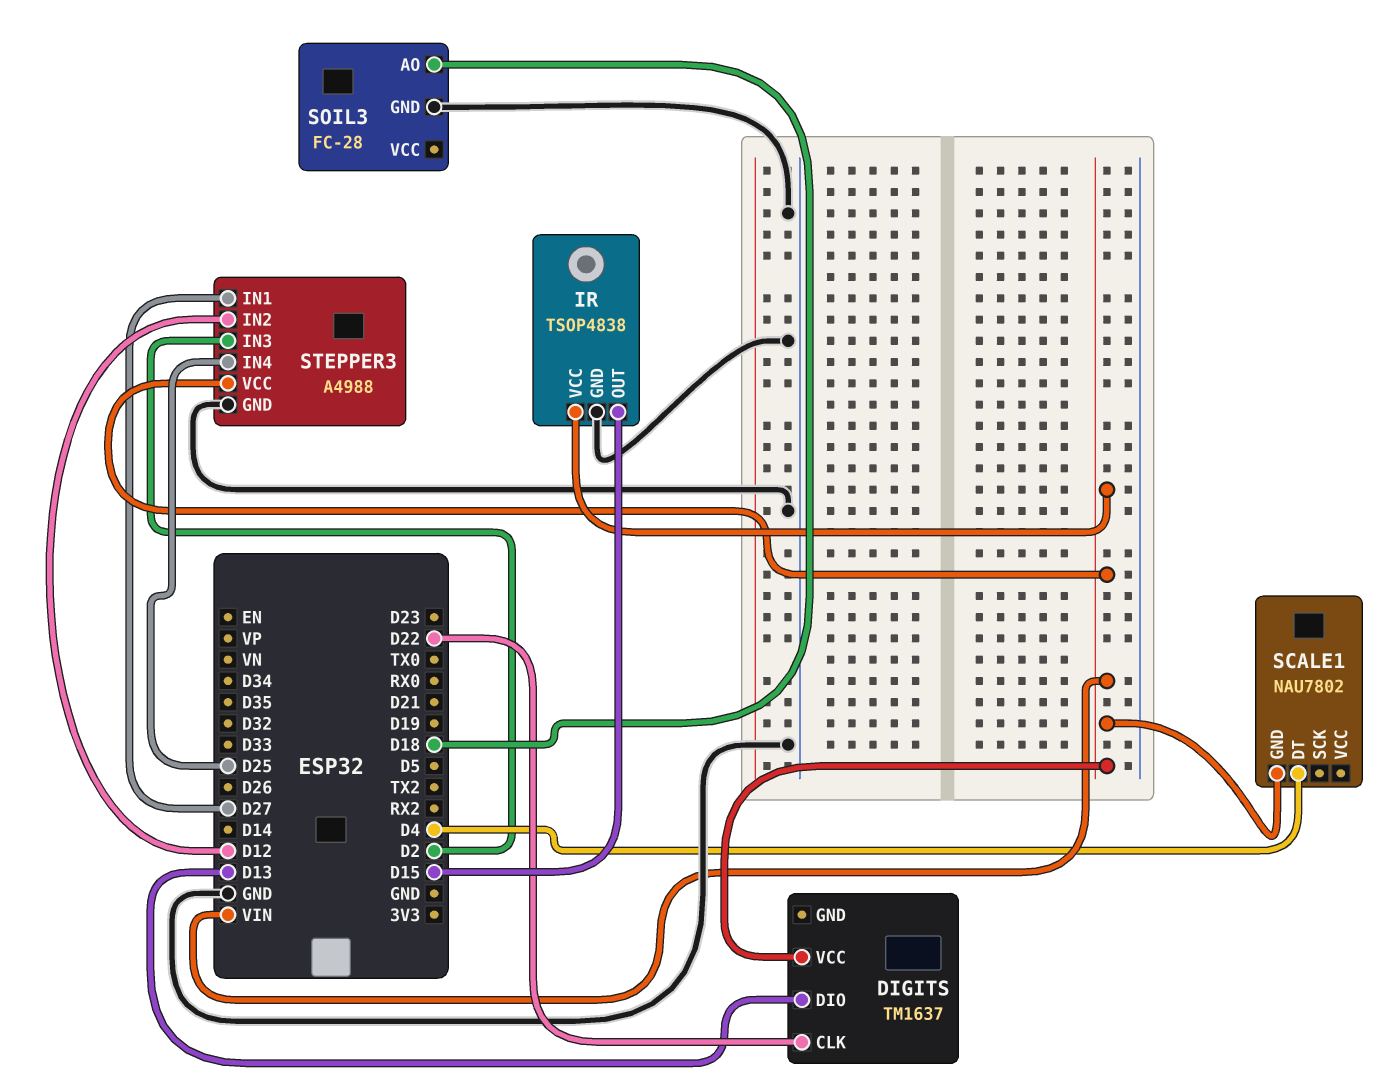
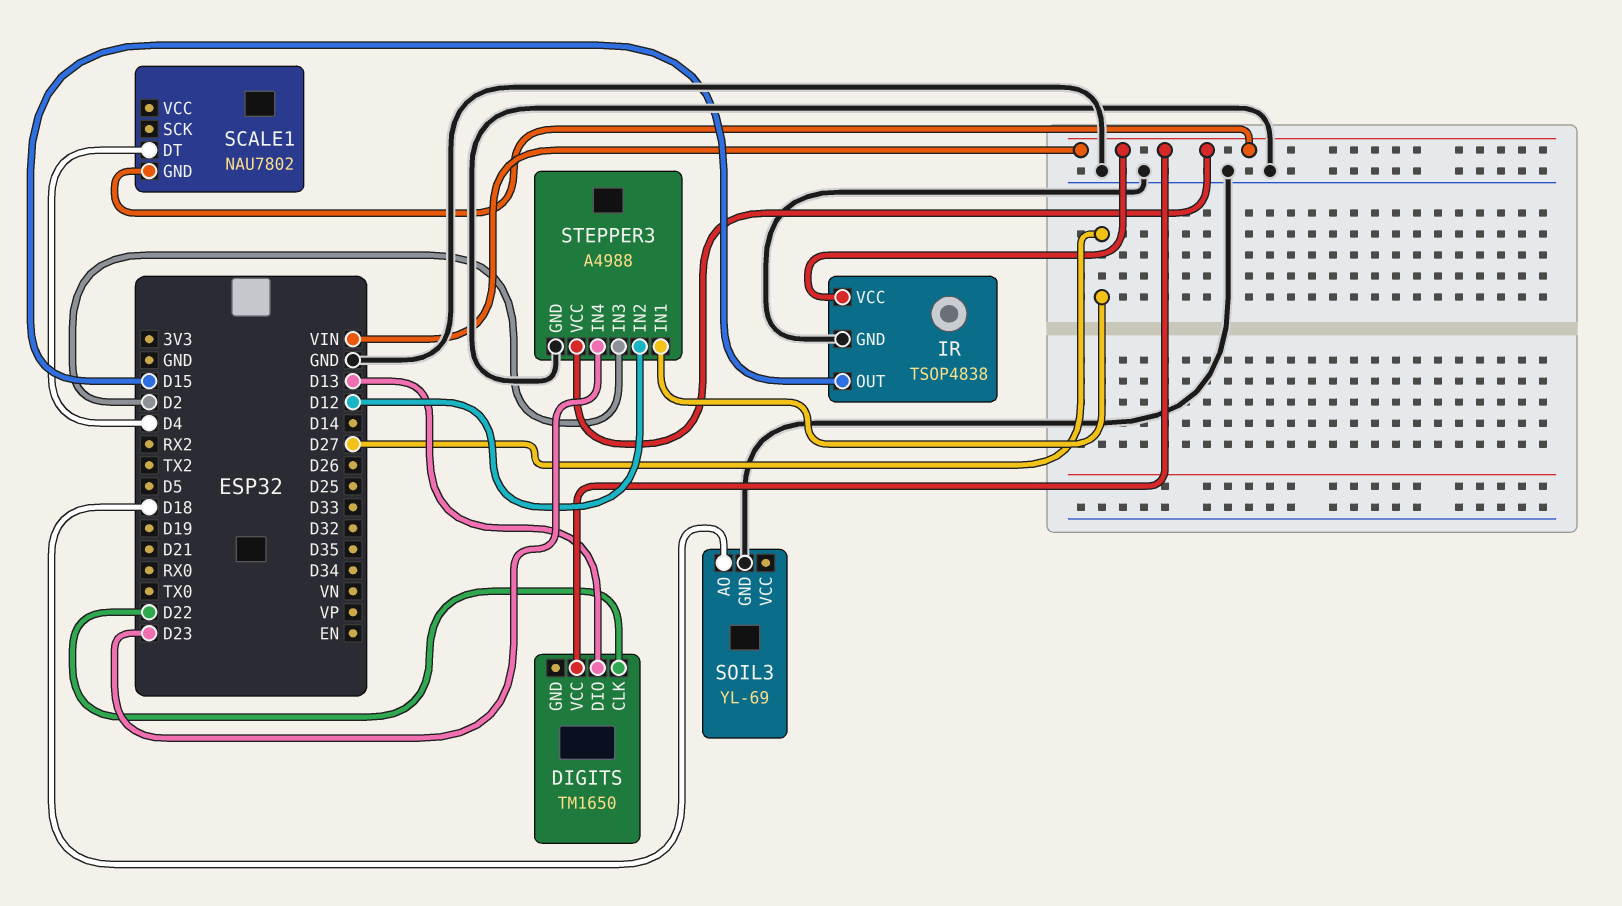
DIGITS: TM1637 -> TM1650
SOIL3: FC-28 -> YL-69
STEPPER3 pin IN4: D25 -> D23

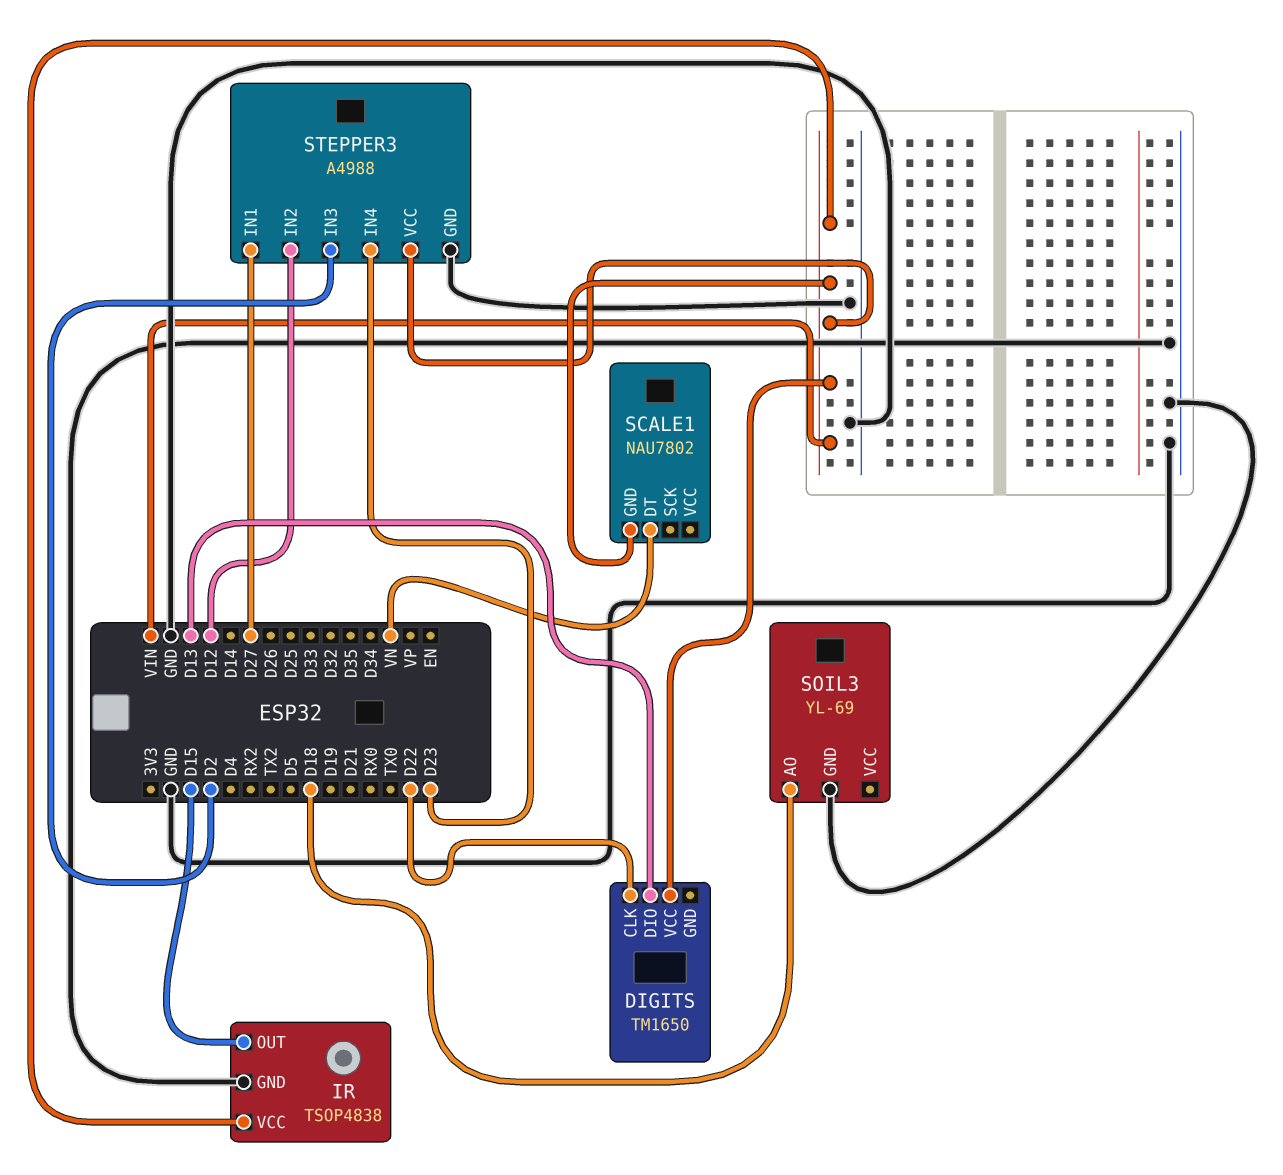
SCALE1 pin DT: D4 -> VN

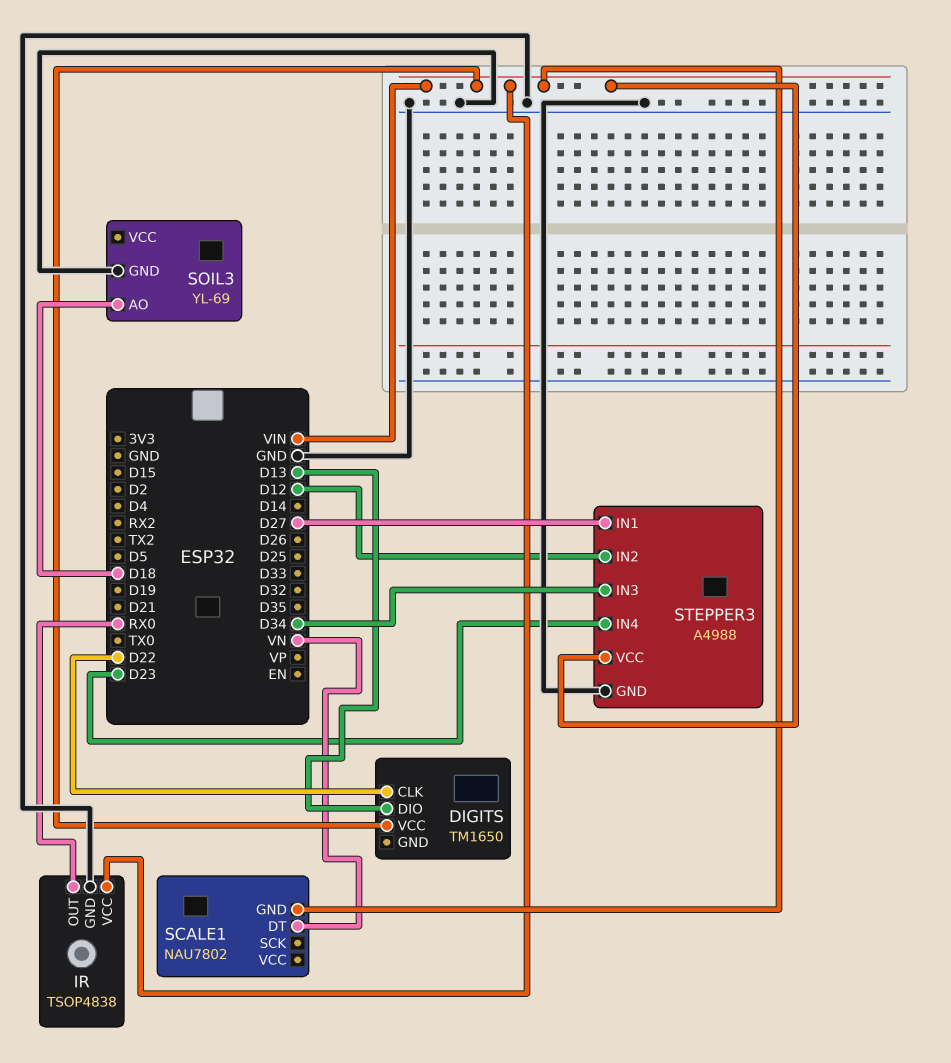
IR pin OUT: D15 -> RX0
STEPPER3 pin IN3: D2 -> D34

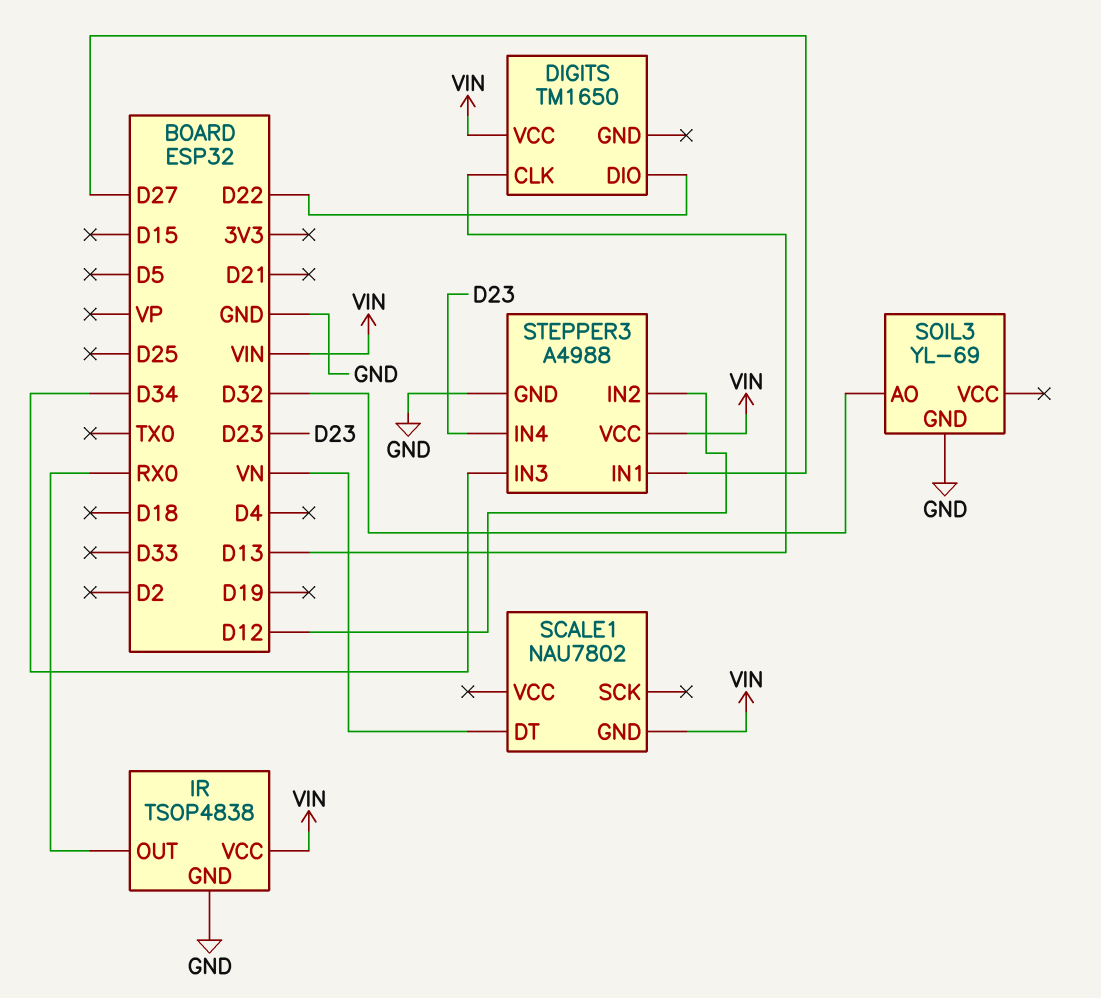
DIGITS pin CLK: D22 -> D13
DIGITS pin DIO: D13 -> D22
SOIL3 pin AO: D18 -> D32

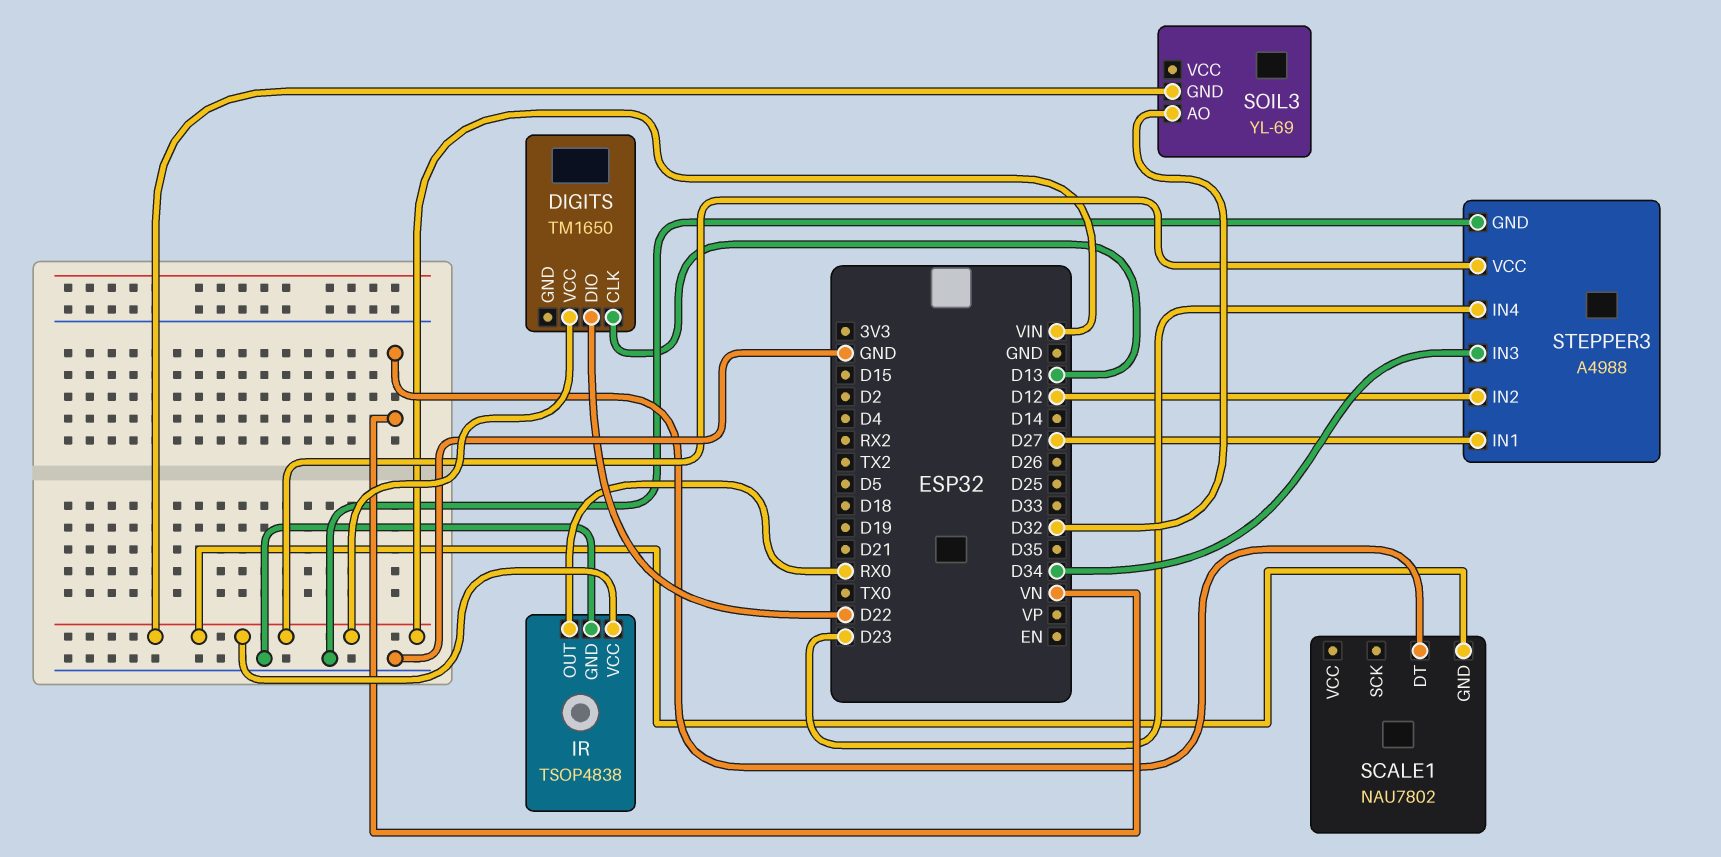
SOIL3 pin GND: GND -> VIN

